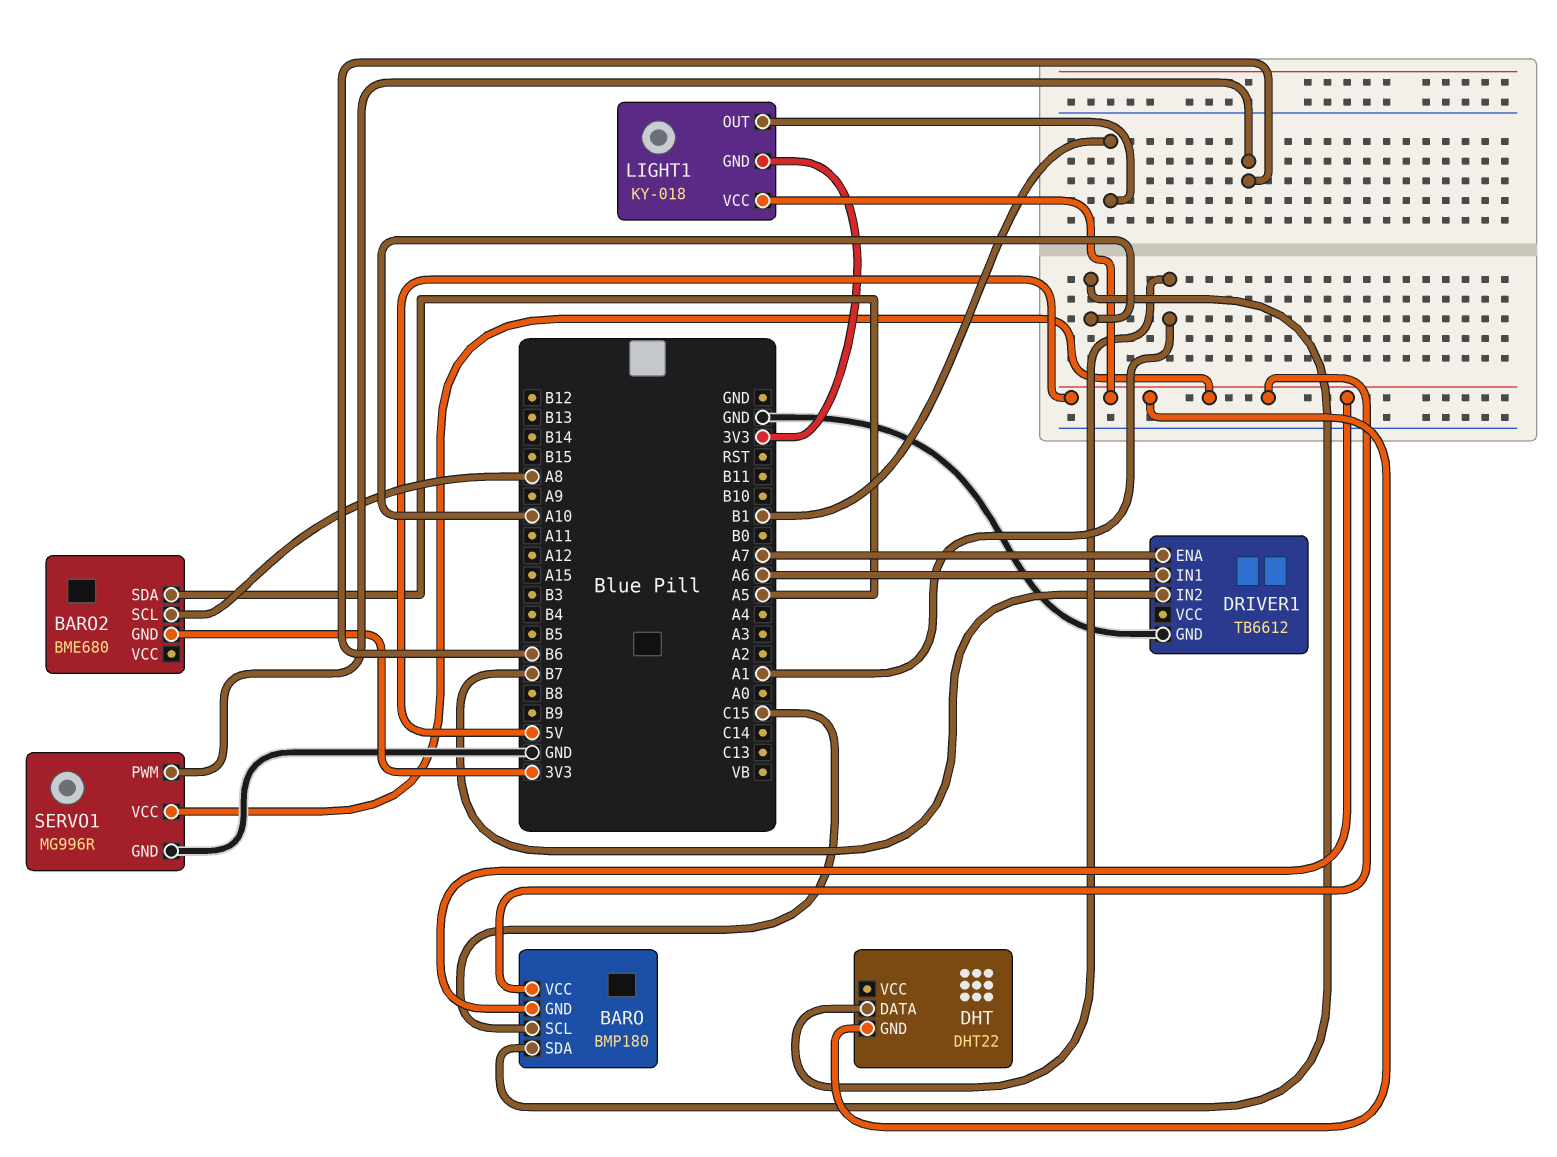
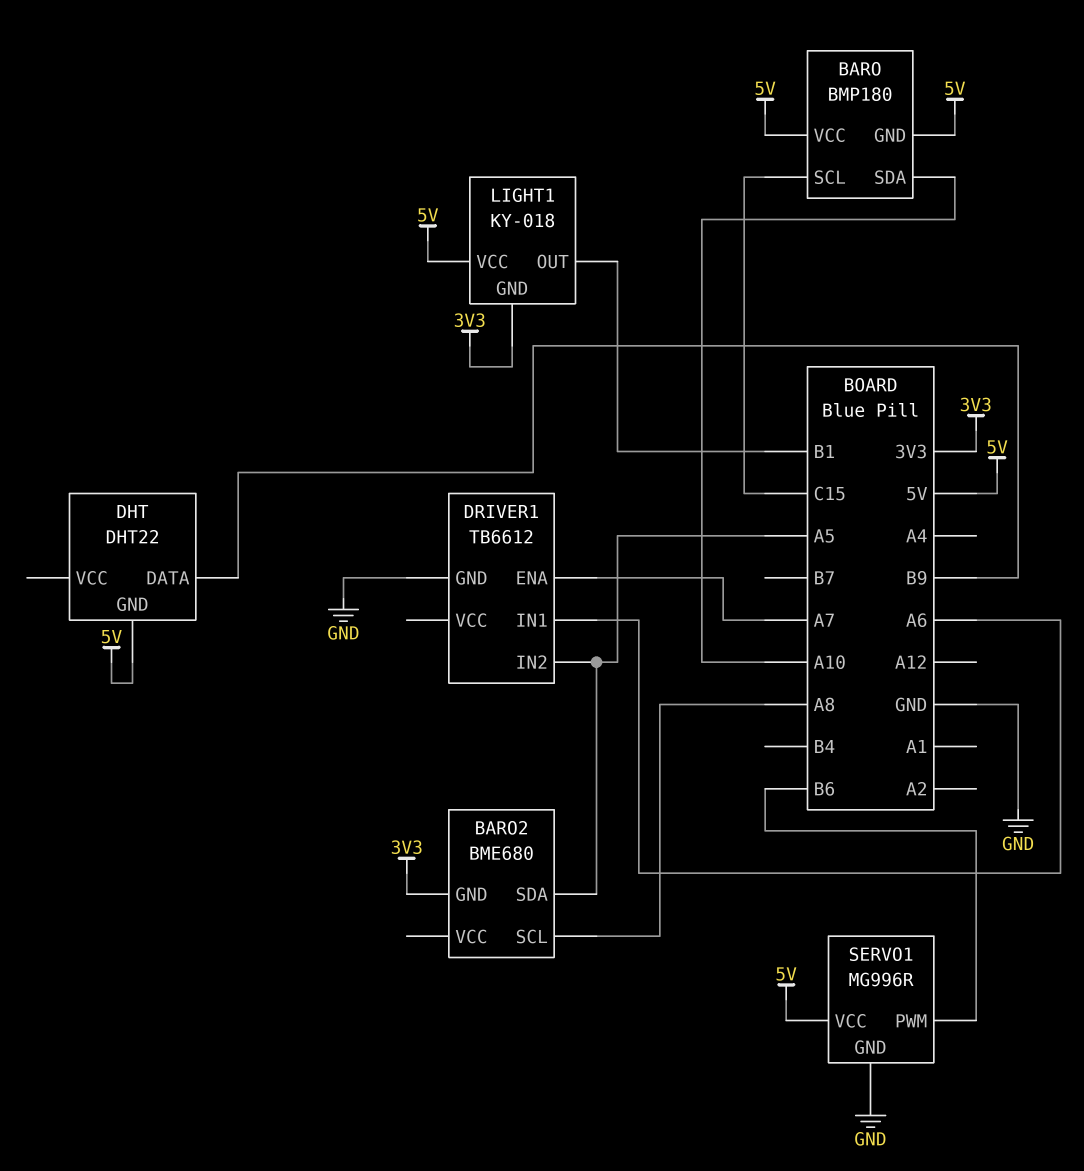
DHT pin DATA: A1 -> B9
DRIVER1 pin IN2: B7 -> A5

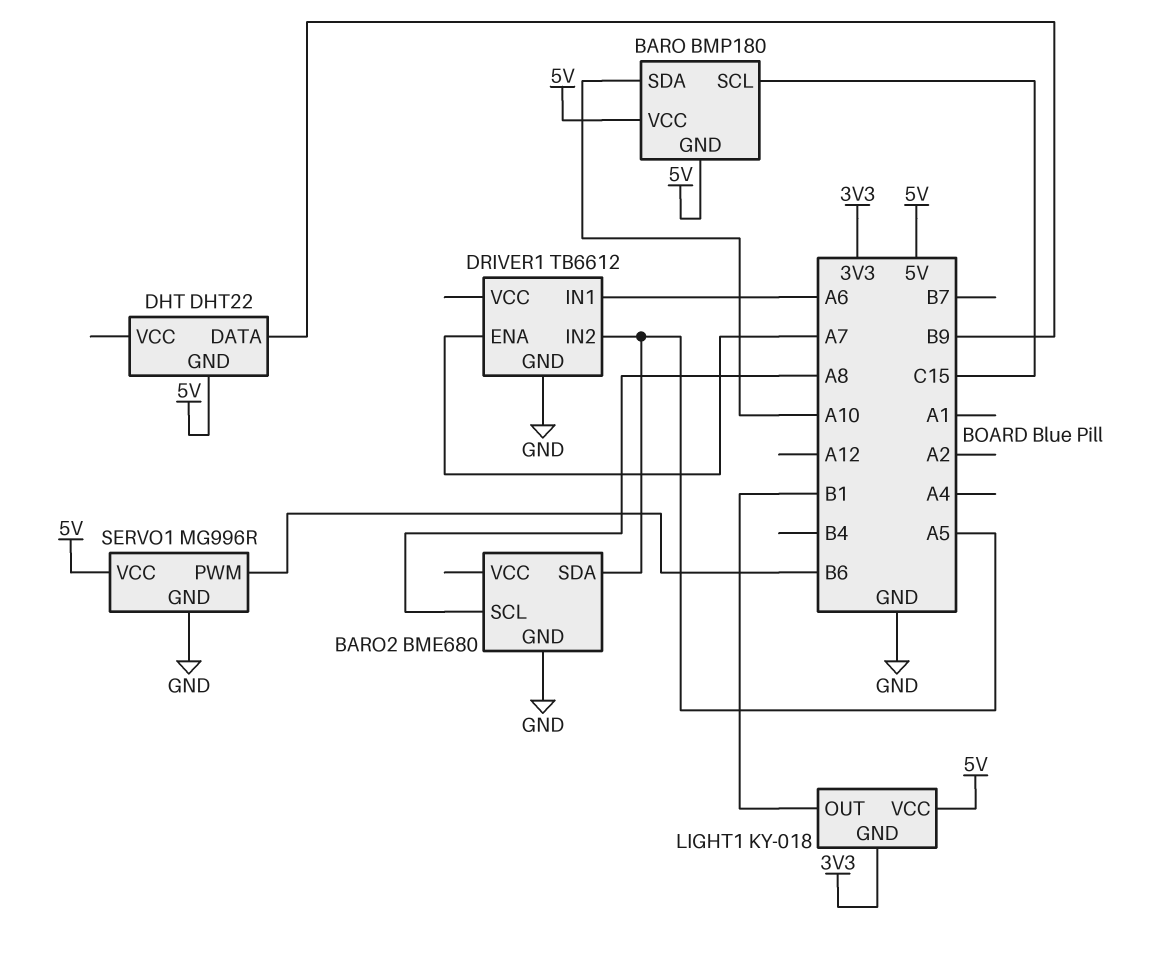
BARO2 pin GND: 3V3 -> GND

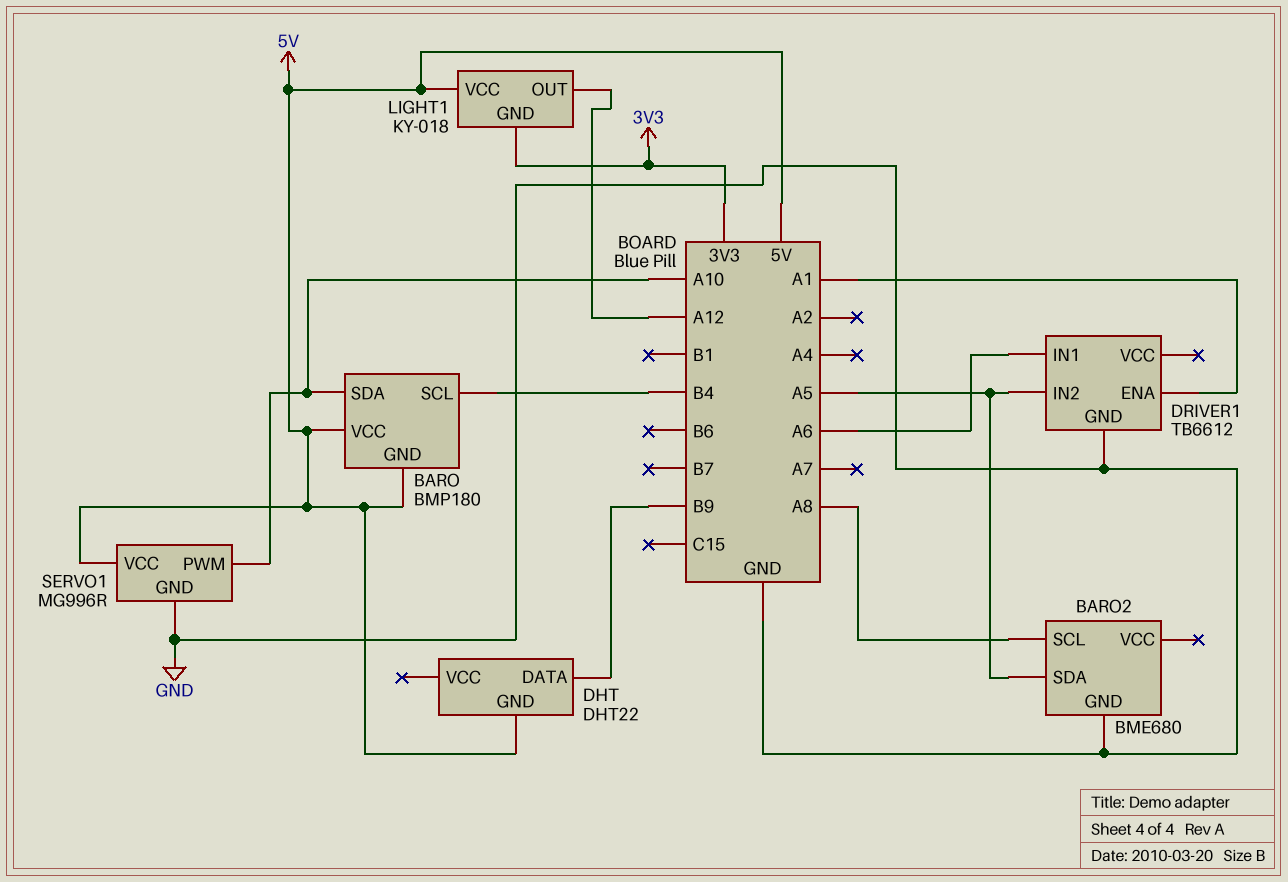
BARO pin SCL: C15 -> B4
DRIVER1 pin ENA: A7 -> A1
LIGHT1 pin OUT: B1 -> A12
SERVO1 pin PWM: B6 -> A10

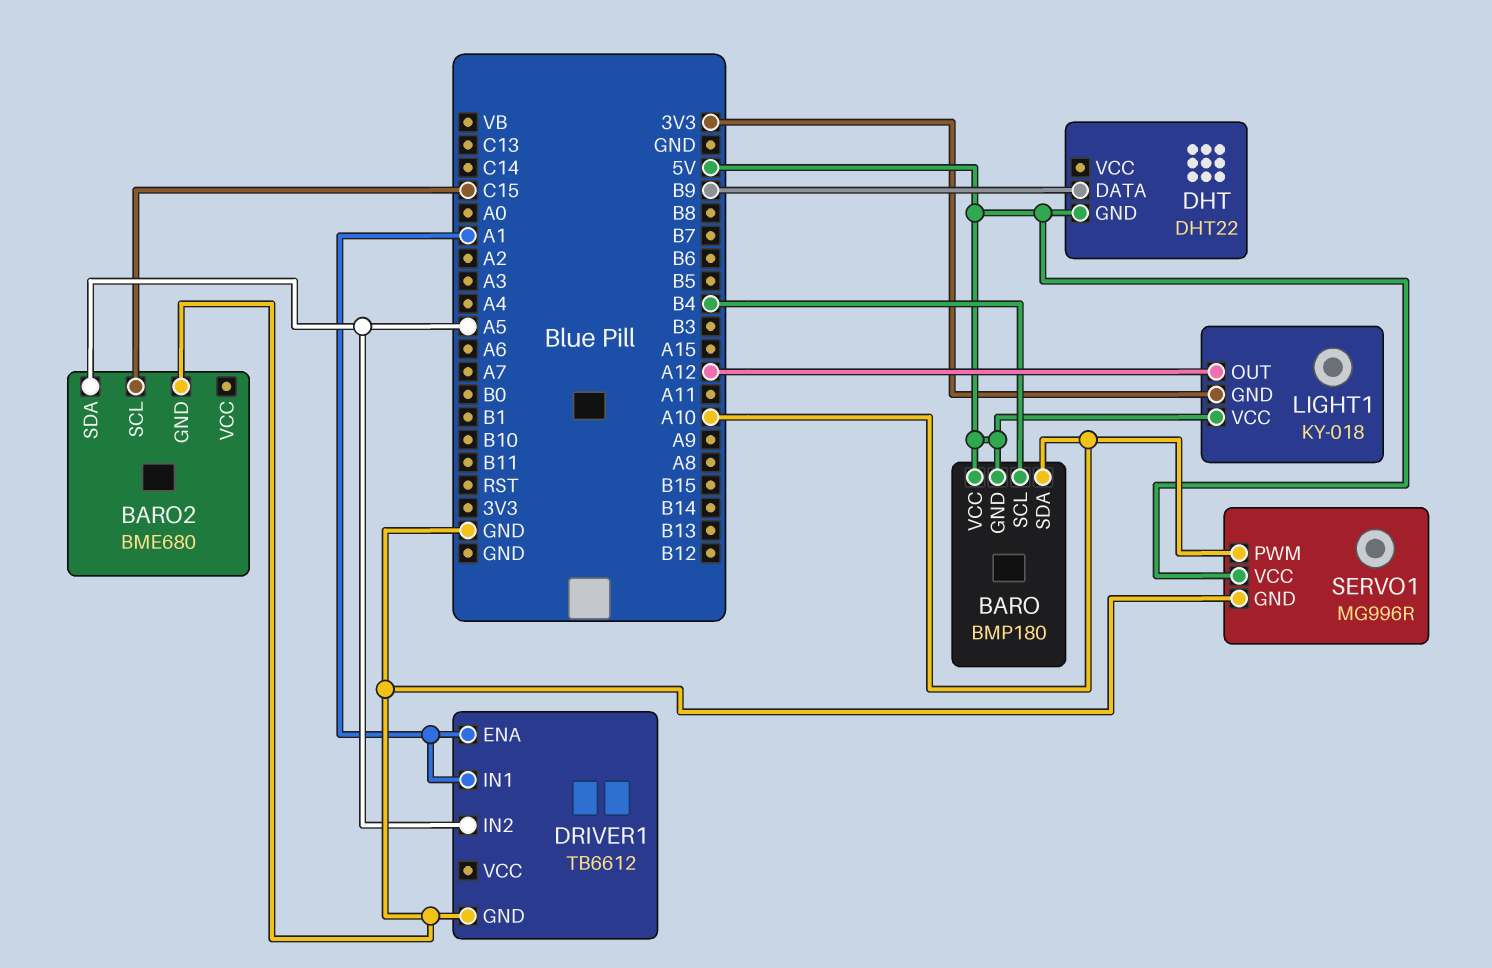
BARO2 pin SCL: A8 -> C15
DRIVER1 pin IN1: A6 -> A1

